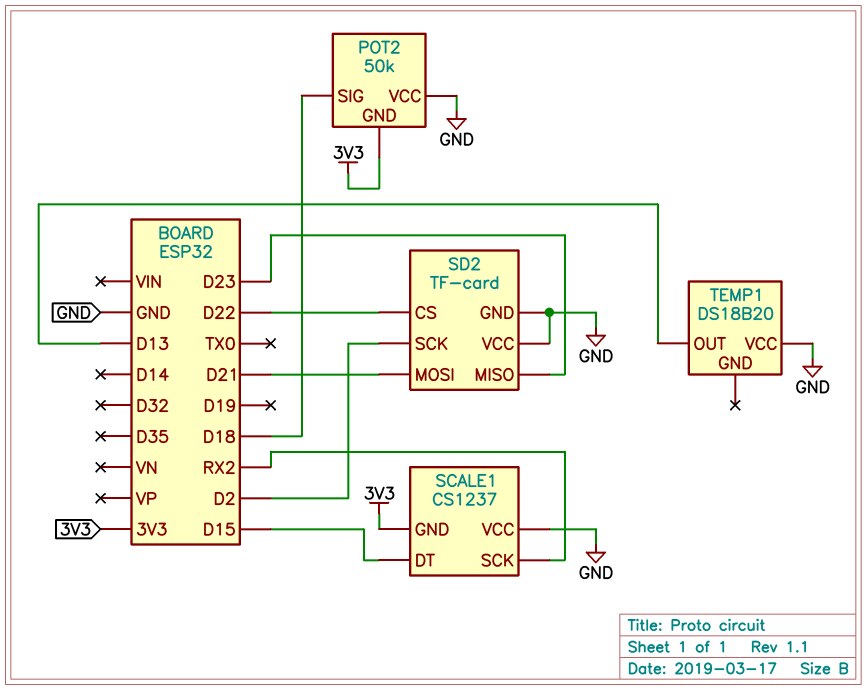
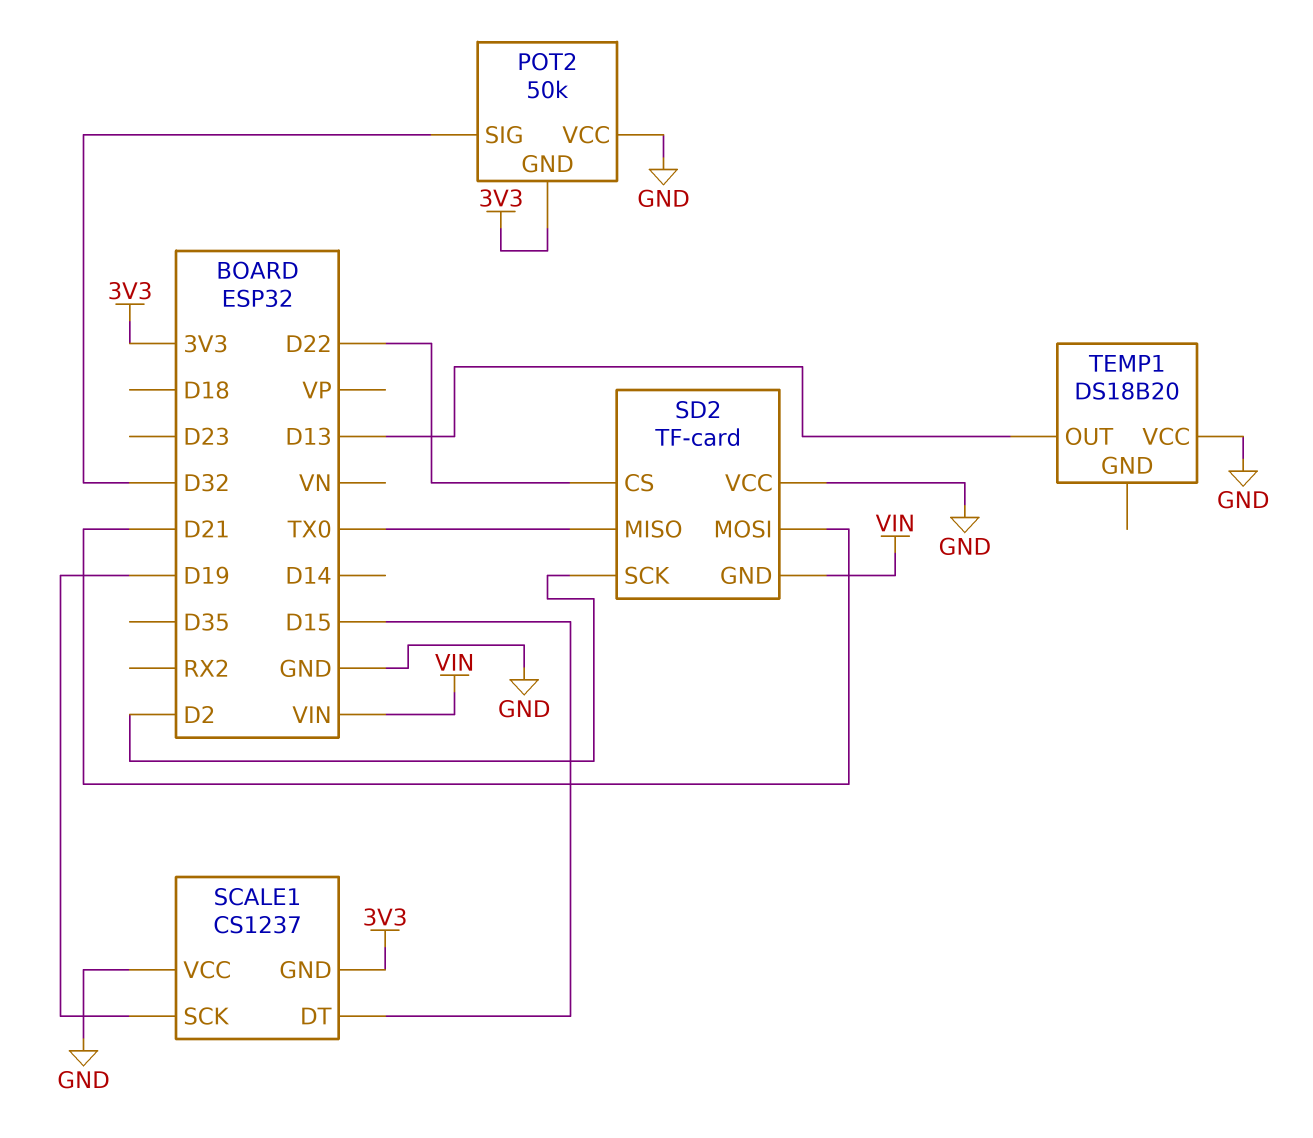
POT2 pin SIG: D18 -> D32
SCALE1 pin SCK: RX2 -> D19
SD2 pin GND: GND -> VIN
SD2 pin MISO: D23 -> TX0

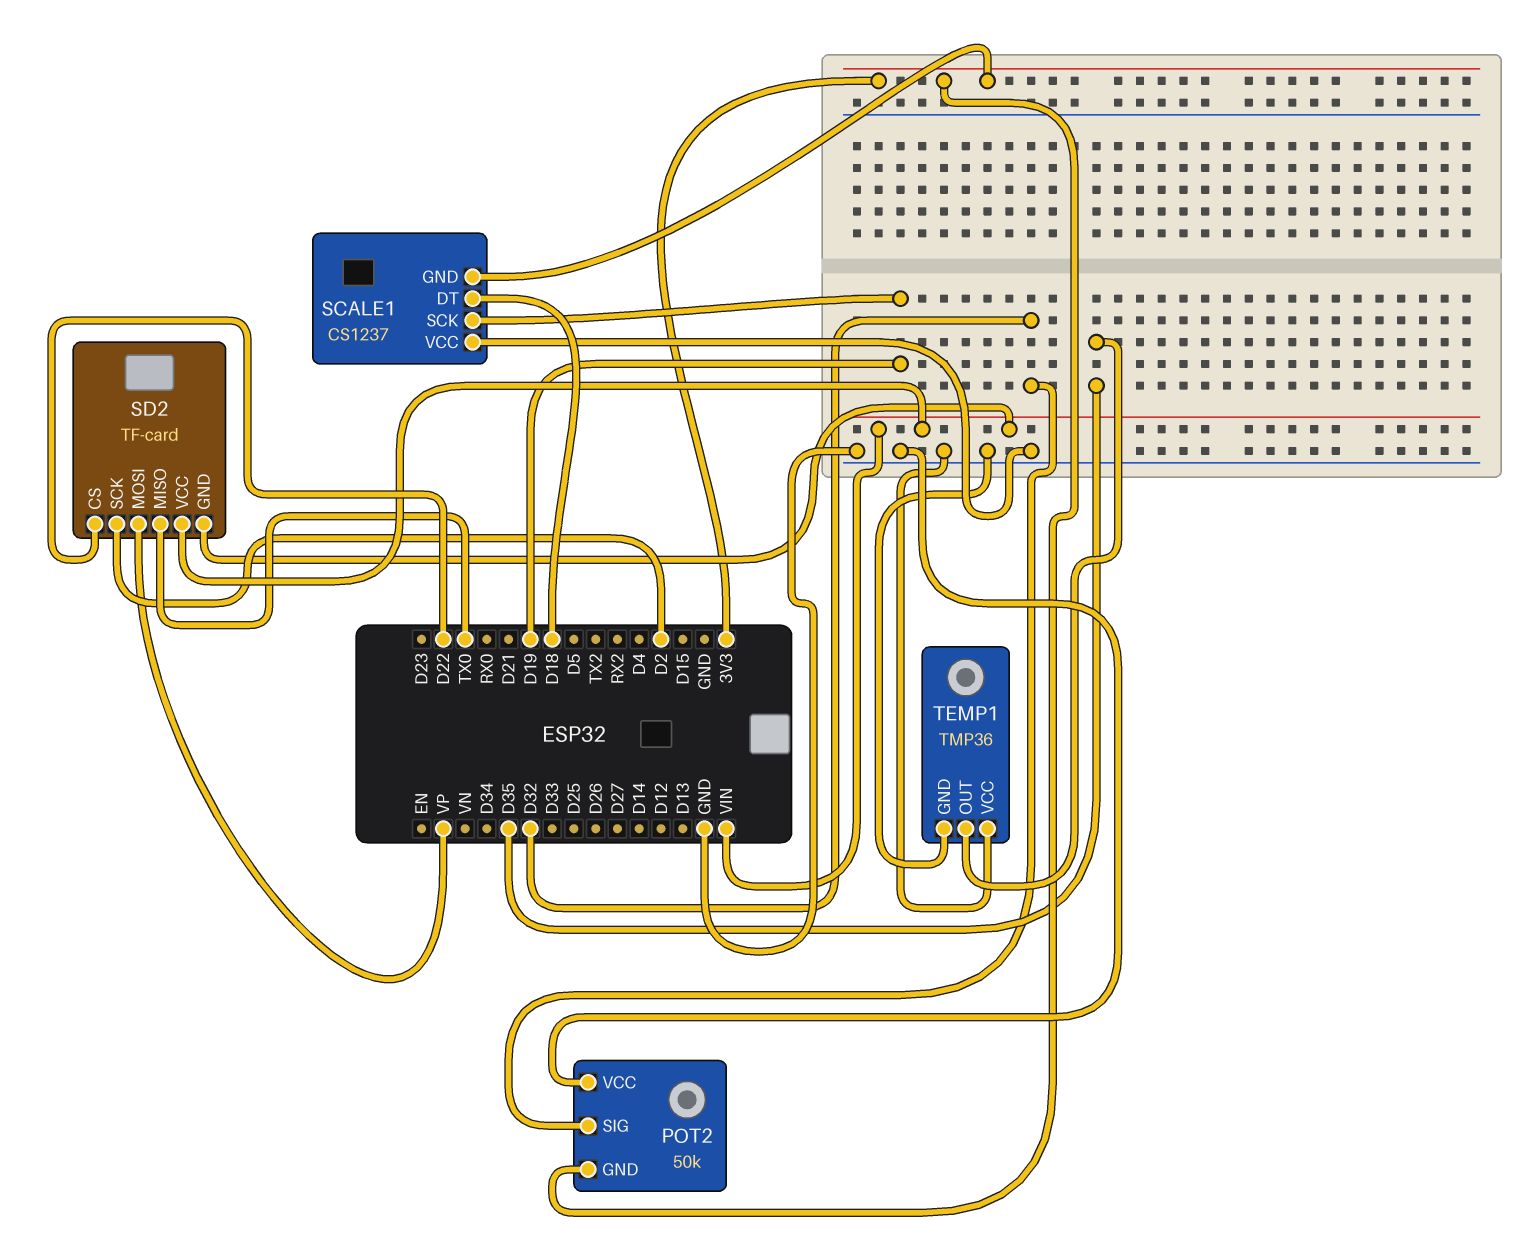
SCALE1 pin DT: D15 -> D18
SD2 pin MOSI: D21 -> VP
SD2 pin VCC: GND -> VIN
TEMP1: DS18B20 -> TMP36
TEMP1 pin GND: none -> GND
TEMP1 pin OUT: D13 -> D35

